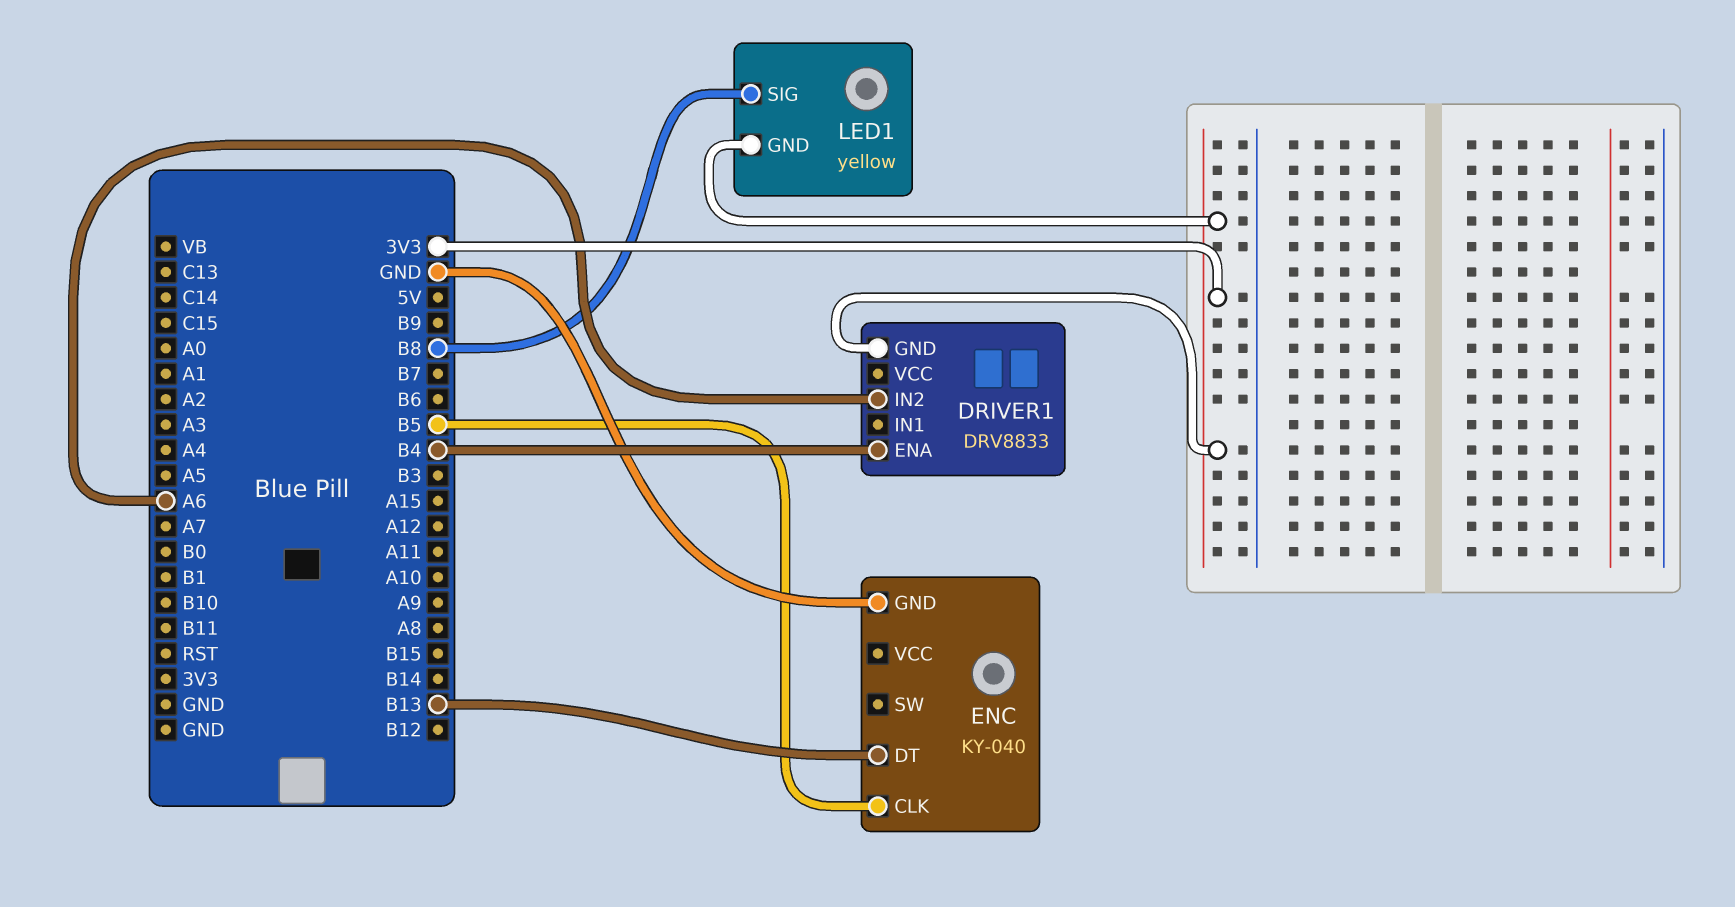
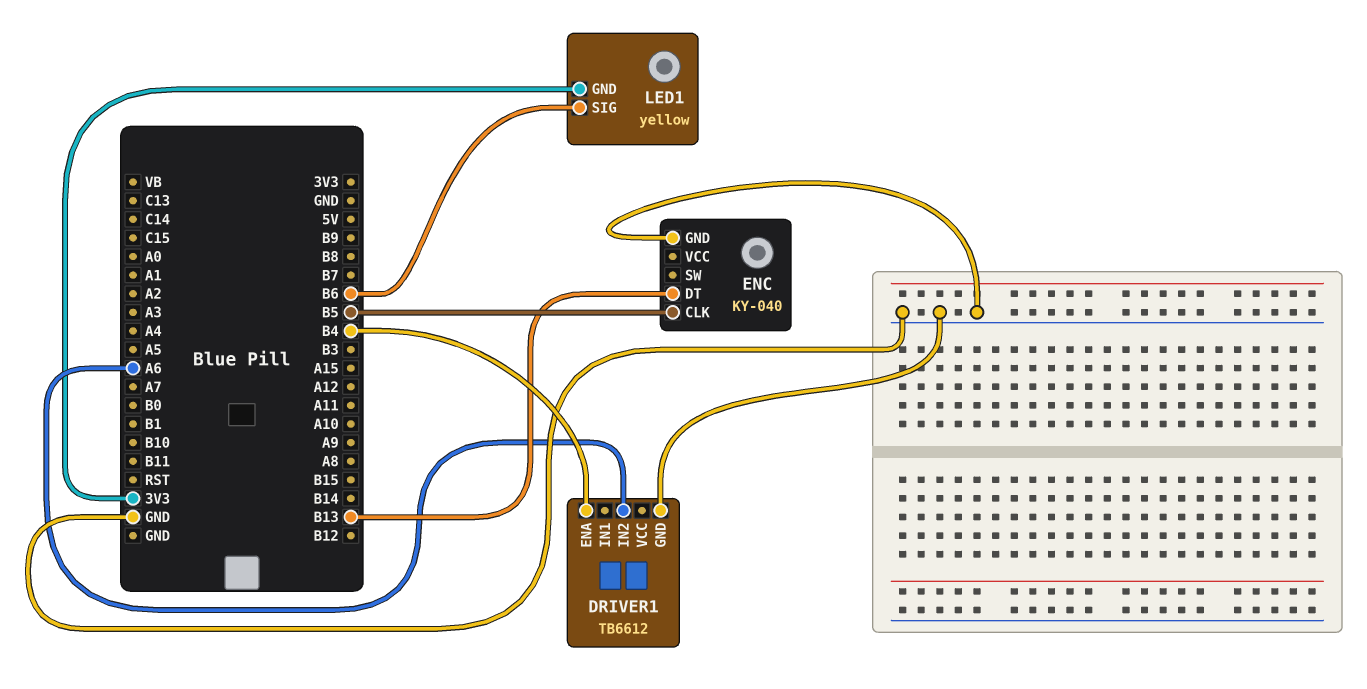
DRIVER1: DRV8833 -> TB6612
DRIVER1 pin GND: 3V3 -> GND
LED1 pin SIG: B8 -> B6

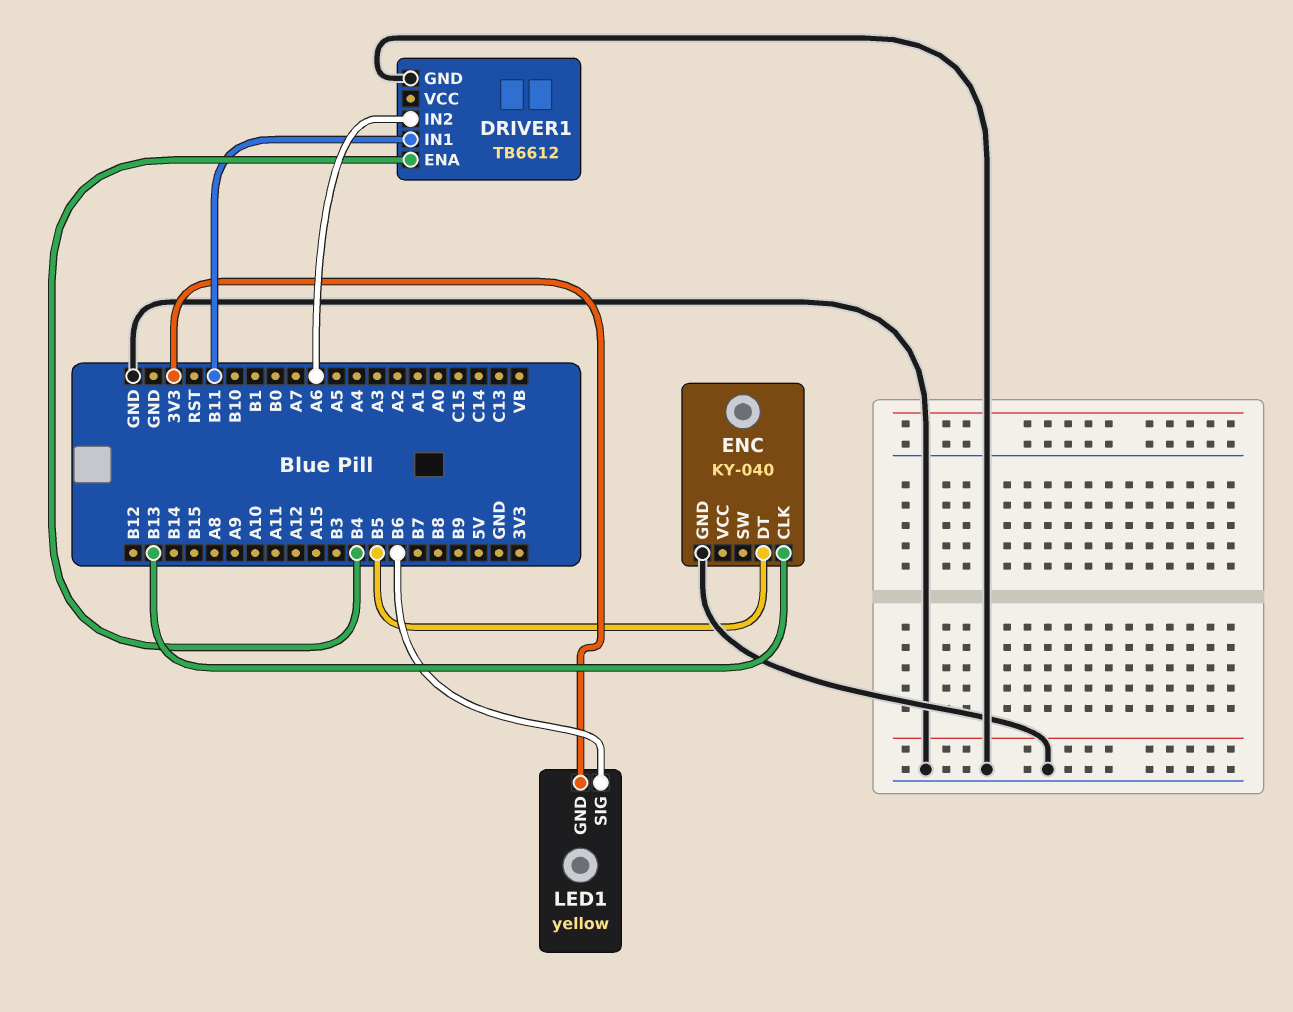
DRIVER1 pin IN1: none -> B11
ENC pin CLK: B5 -> B13
ENC pin DT: B13 -> B5

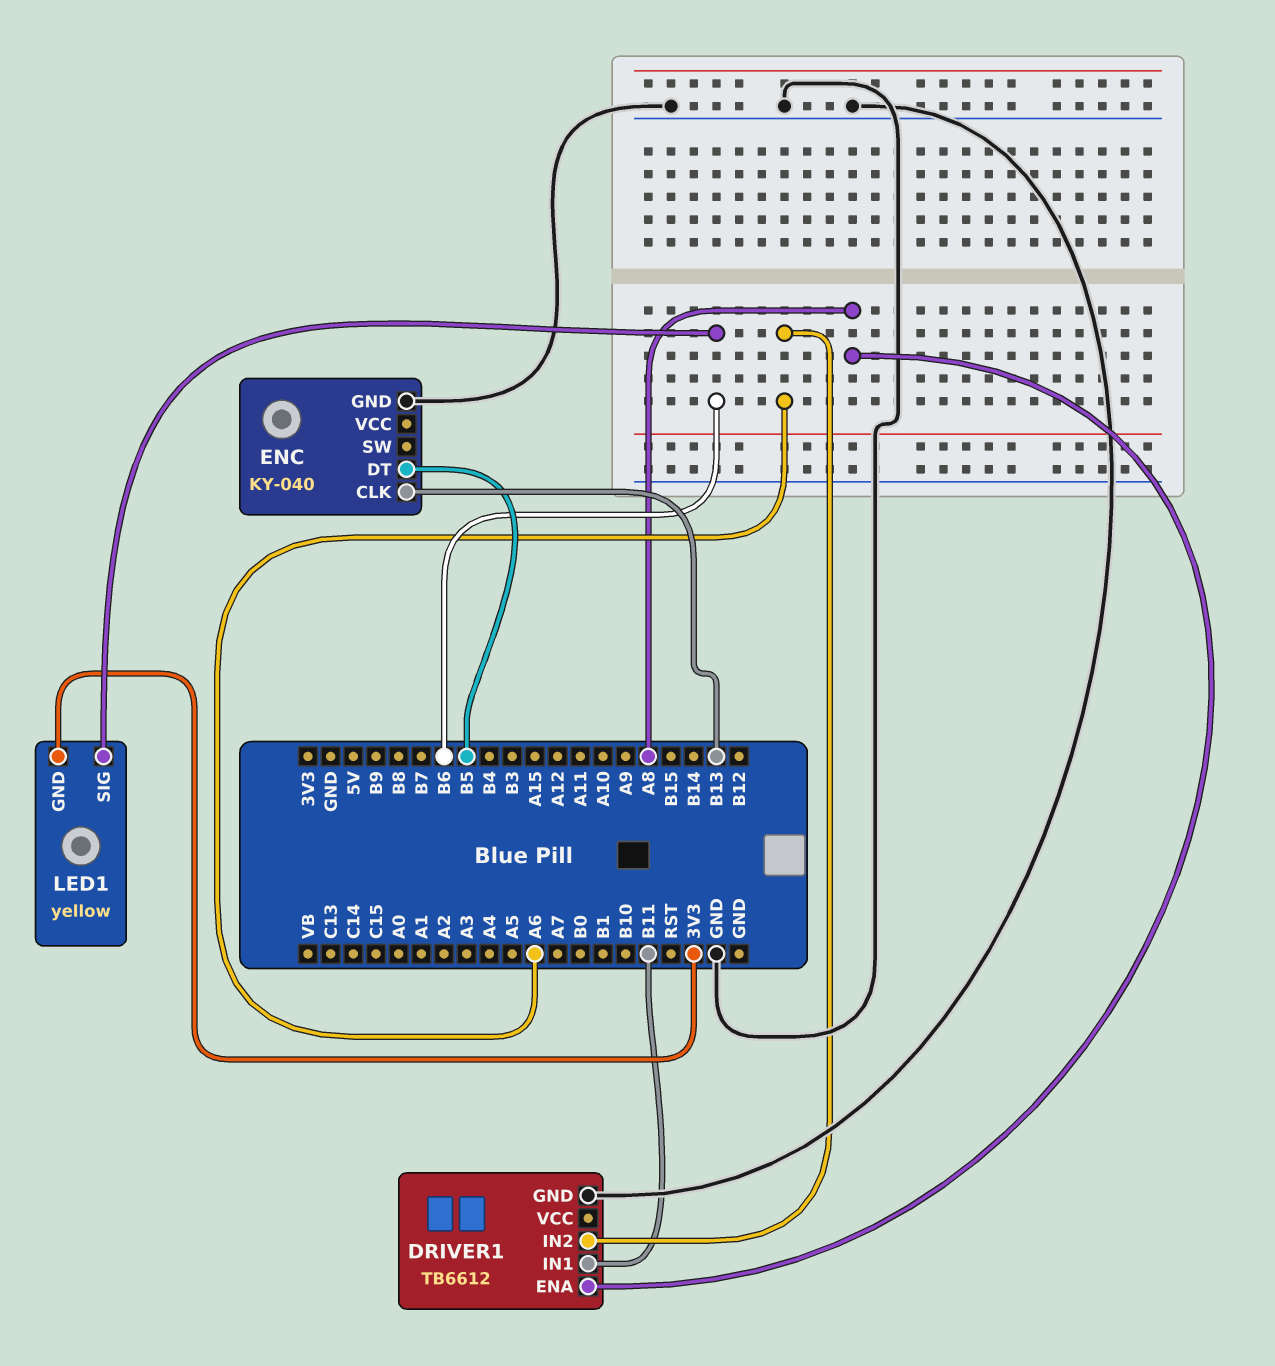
DRIVER1 pin ENA: B4 -> A8

